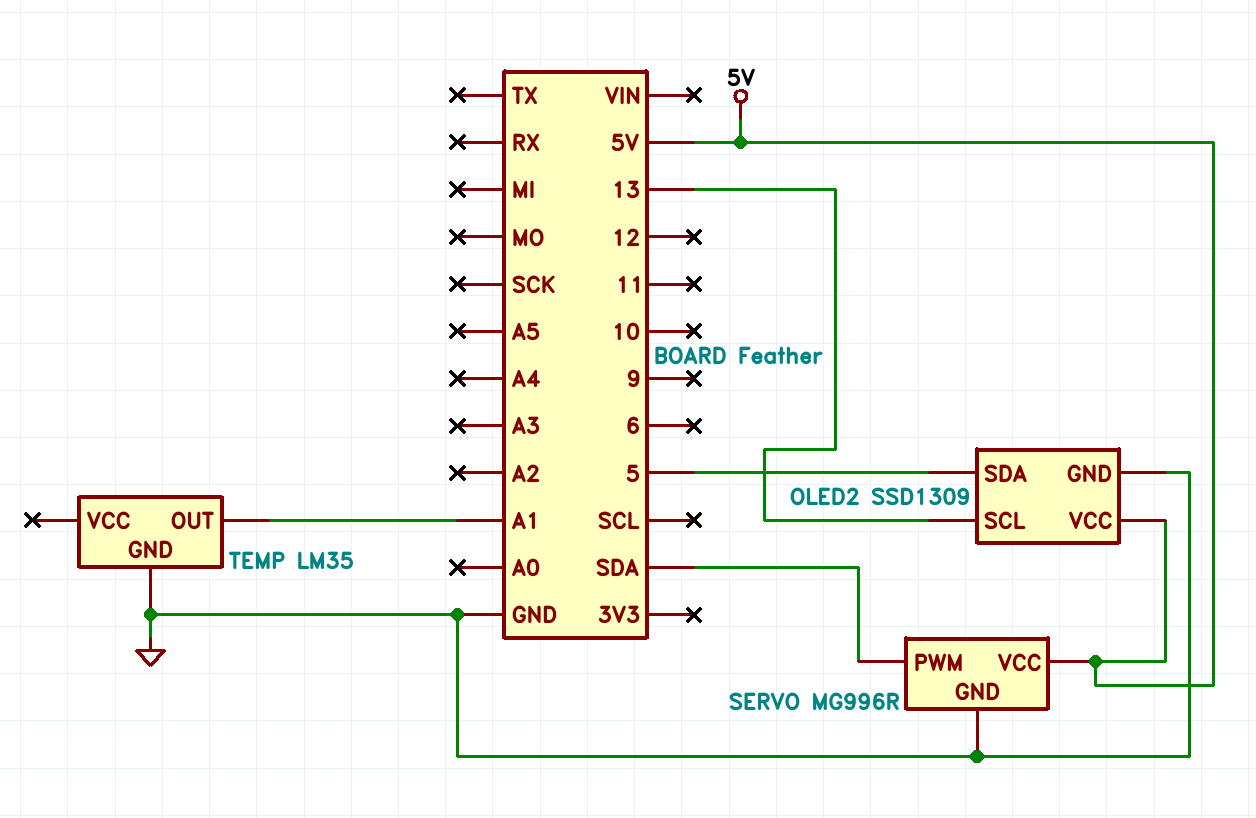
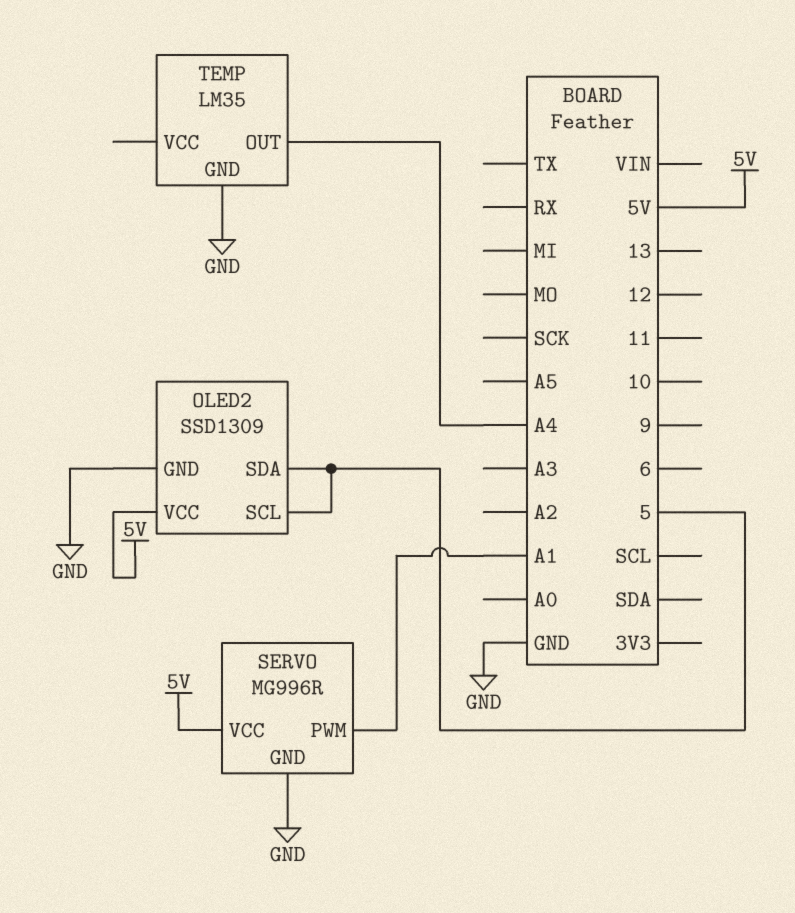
OLED2 pin SCL: 13 -> 5
SERVO pin PWM: SDA -> A1
TEMP pin OUT: A1 -> A4

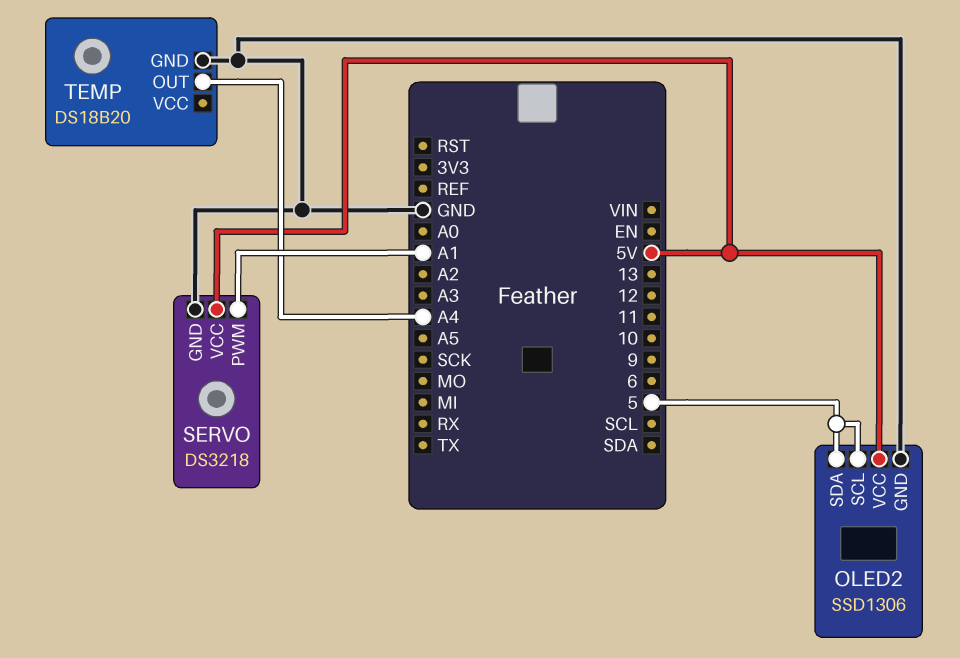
OLED2: SSD1309 -> SSD1306
SERVO: MG996R -> DS3218
TEMP: LM35 -> DS18B20

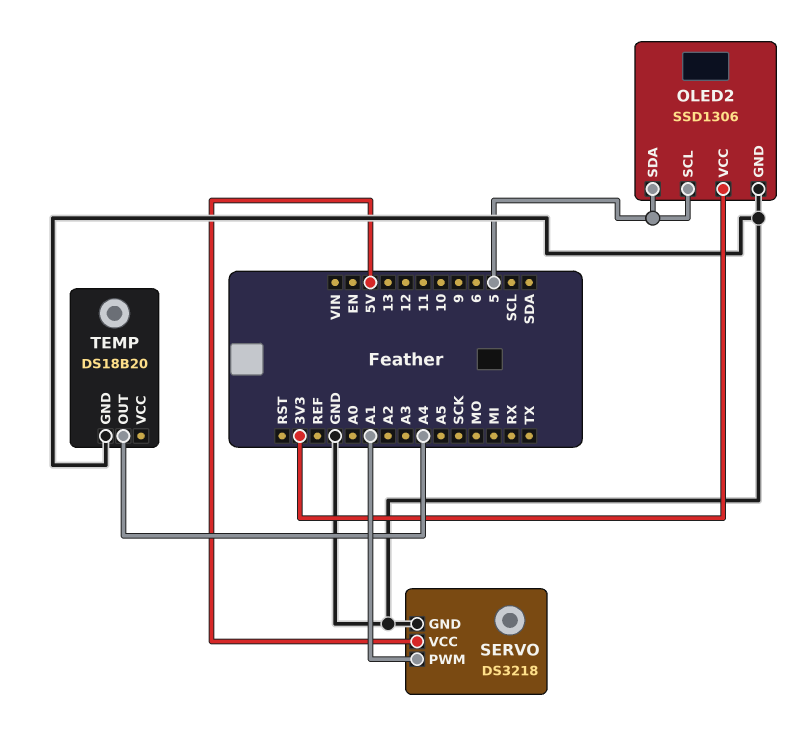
OLED2 pin VCC: 5V -> 3V3

